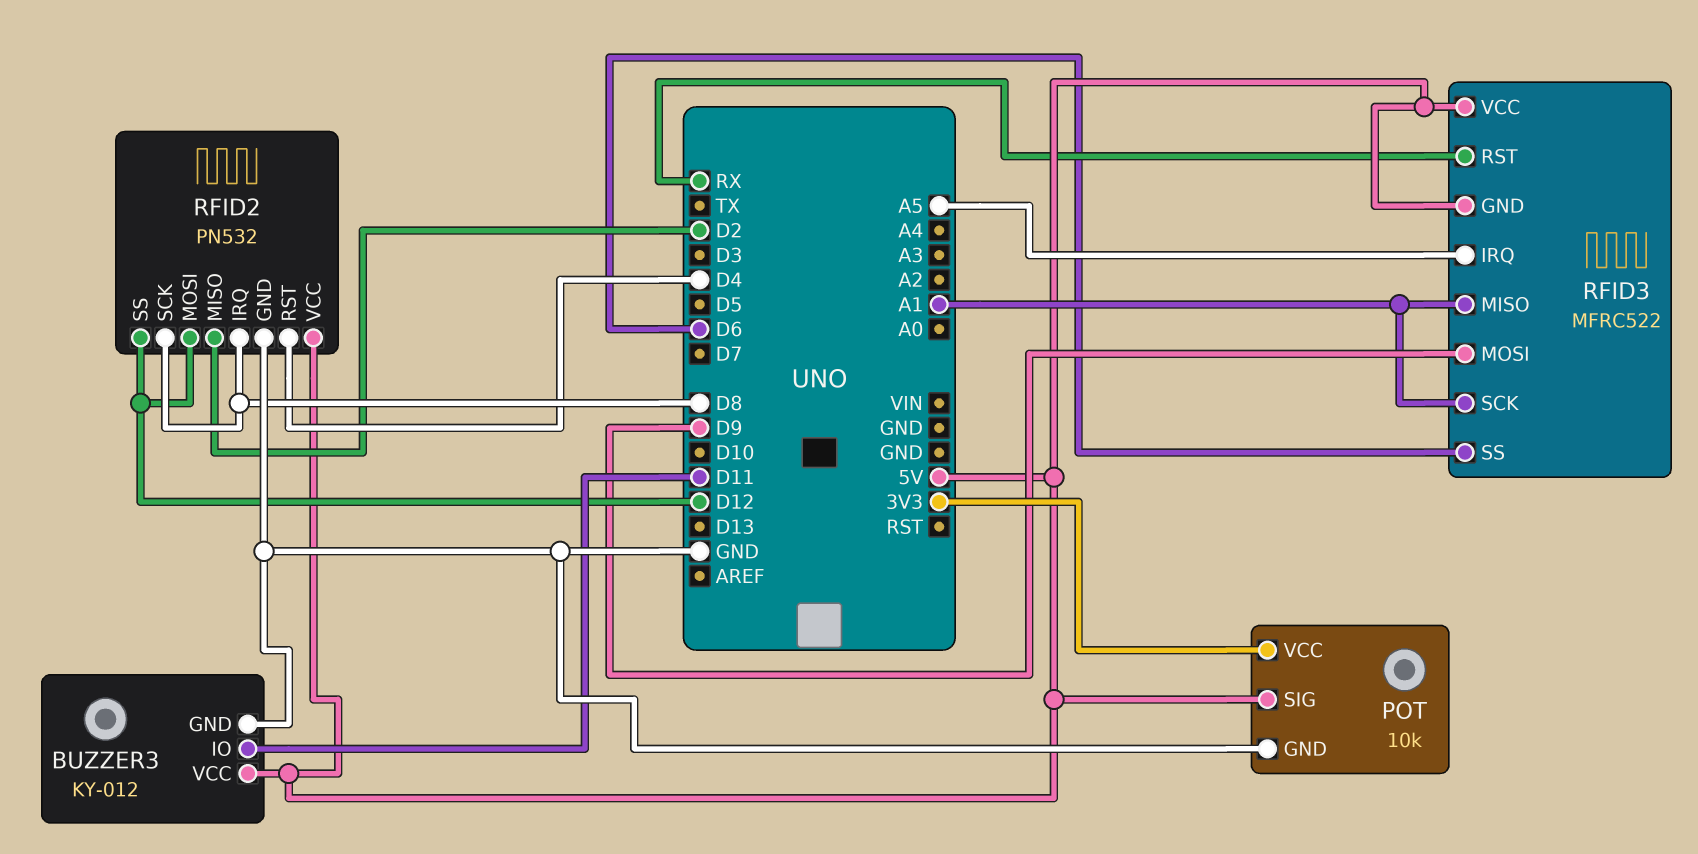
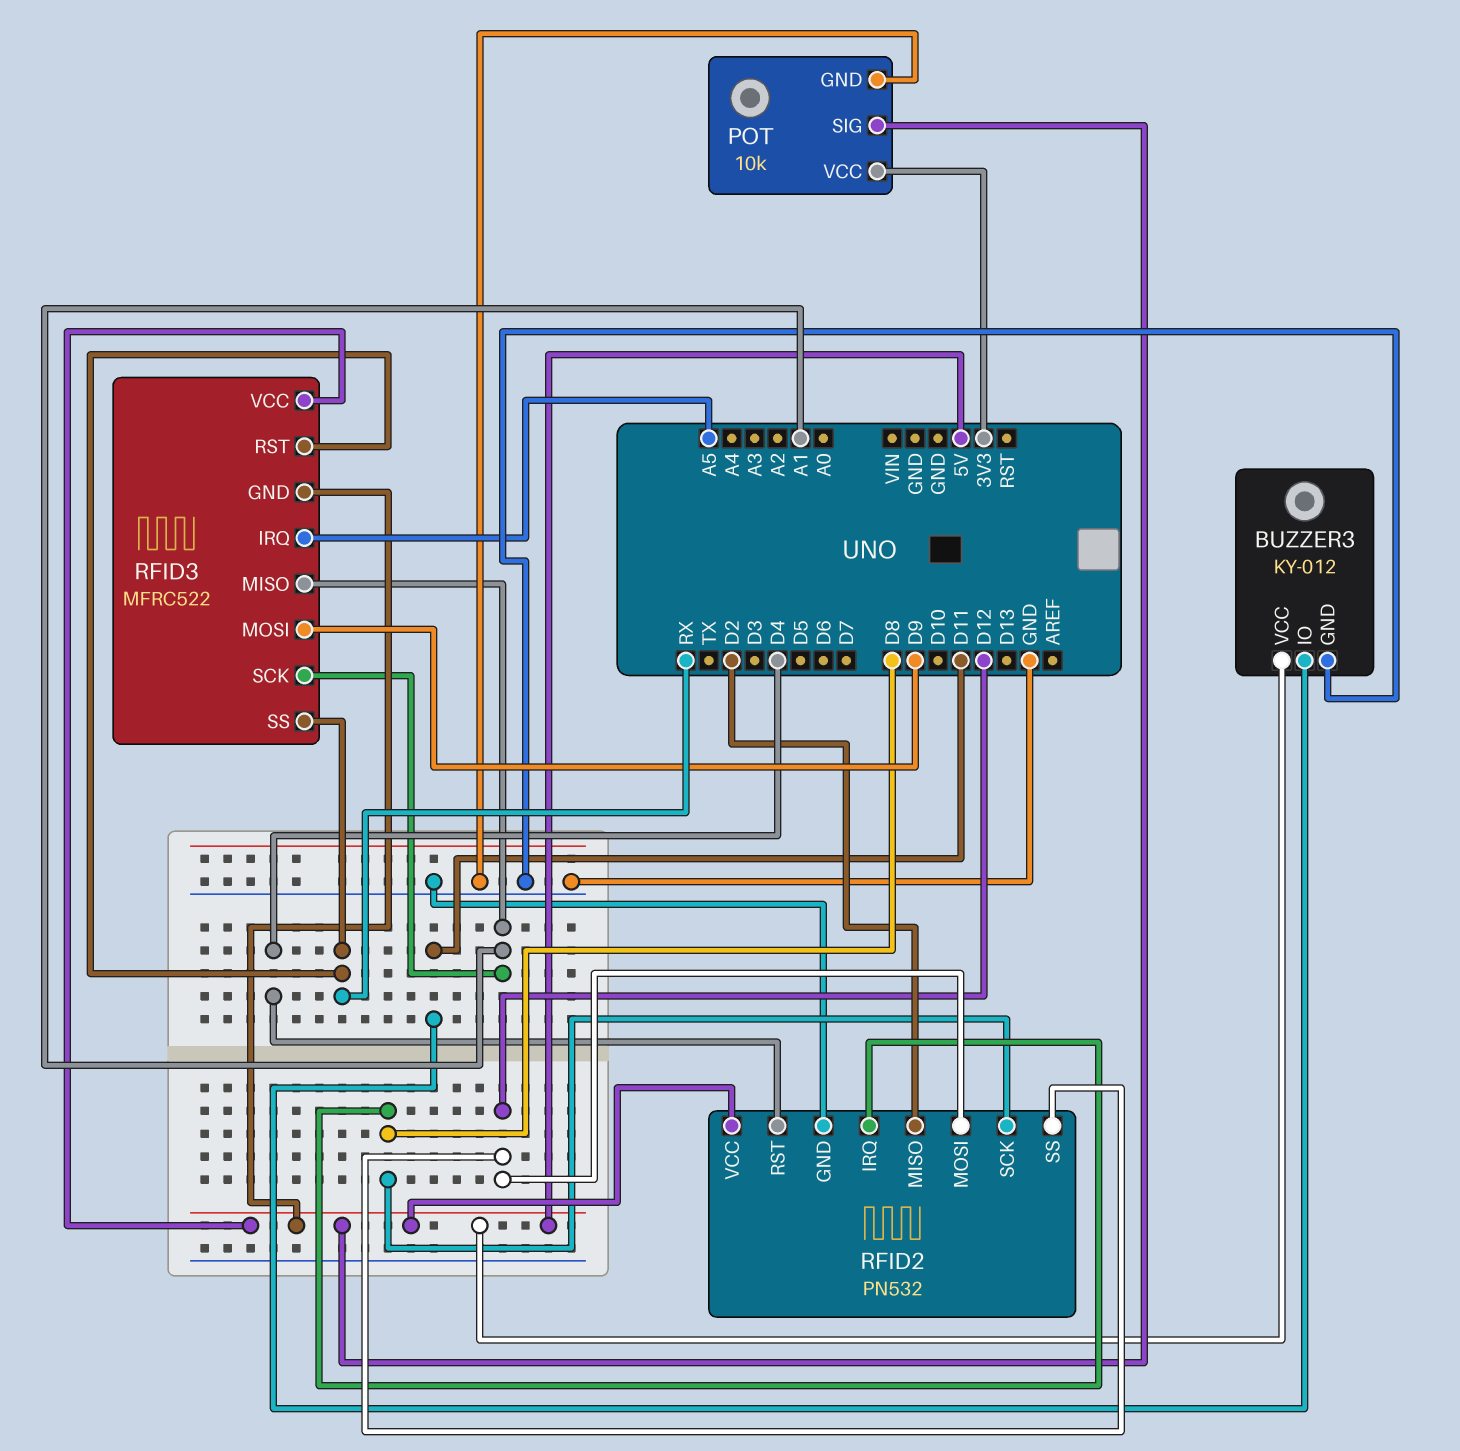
RFID3 pin SS: D6 -> RX

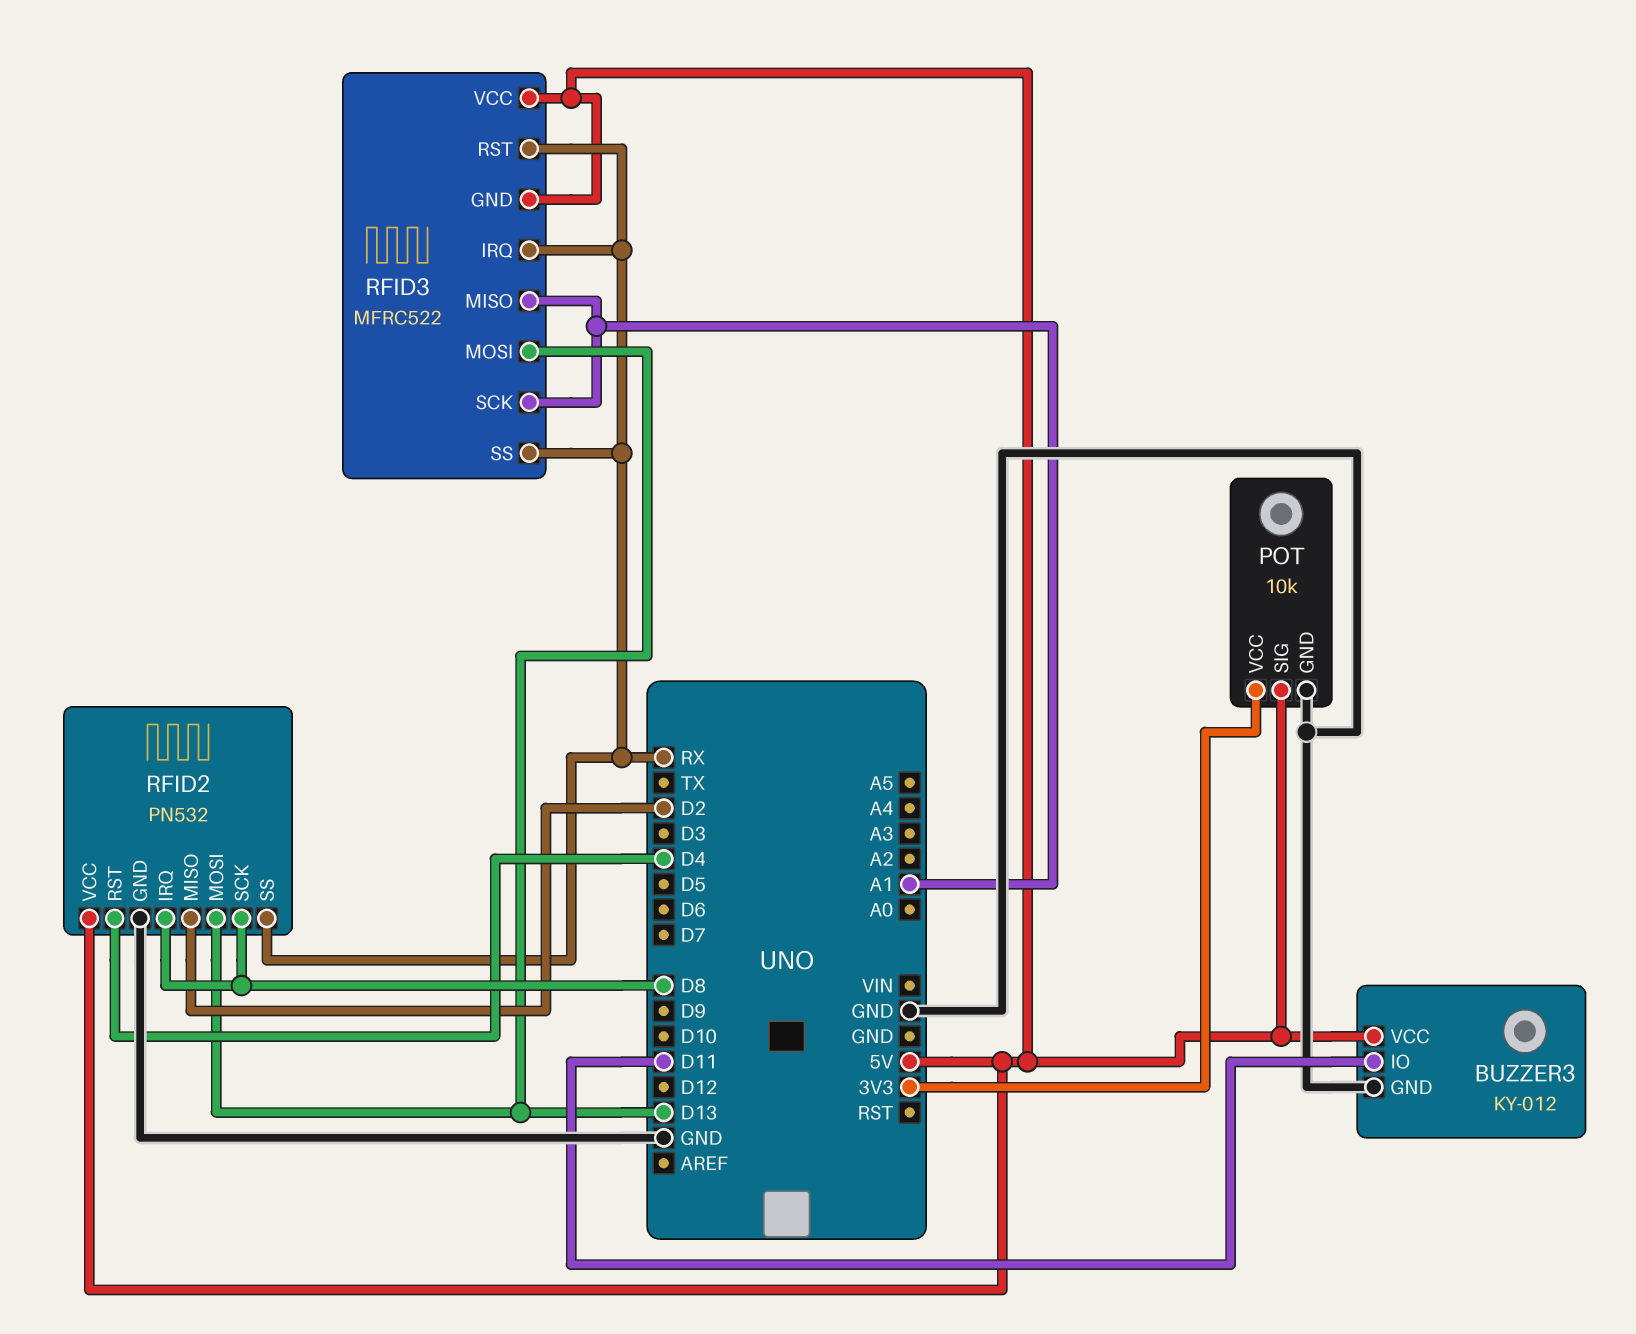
RFID2 pin MOSI: D12 -> D13
RFID2 pin SS: D12 -> RX
RFID3 pin IRQ: A5 -> RX
RFID3 pin MOSI: D9 -> D13

